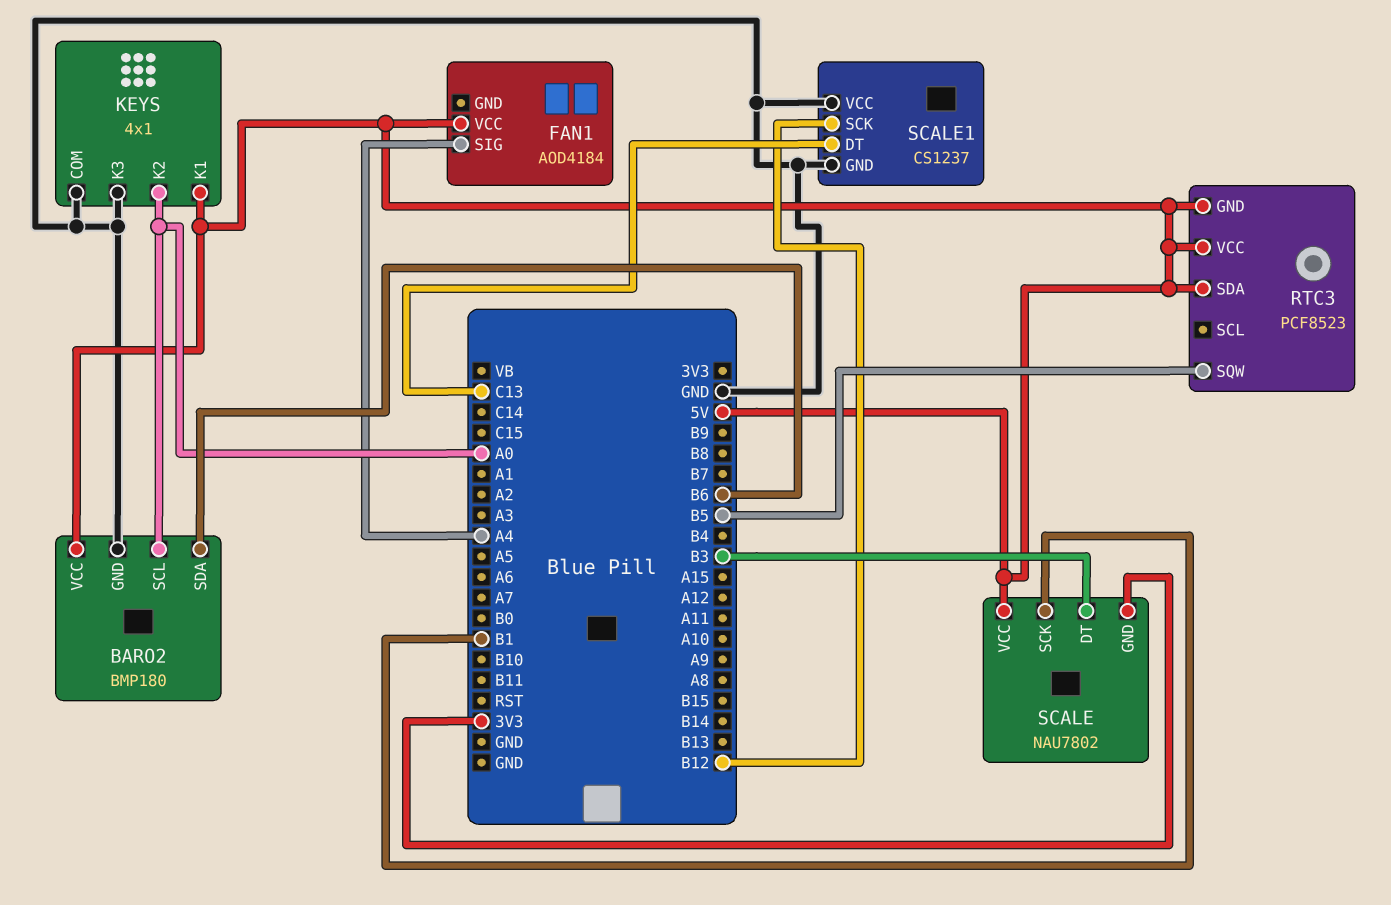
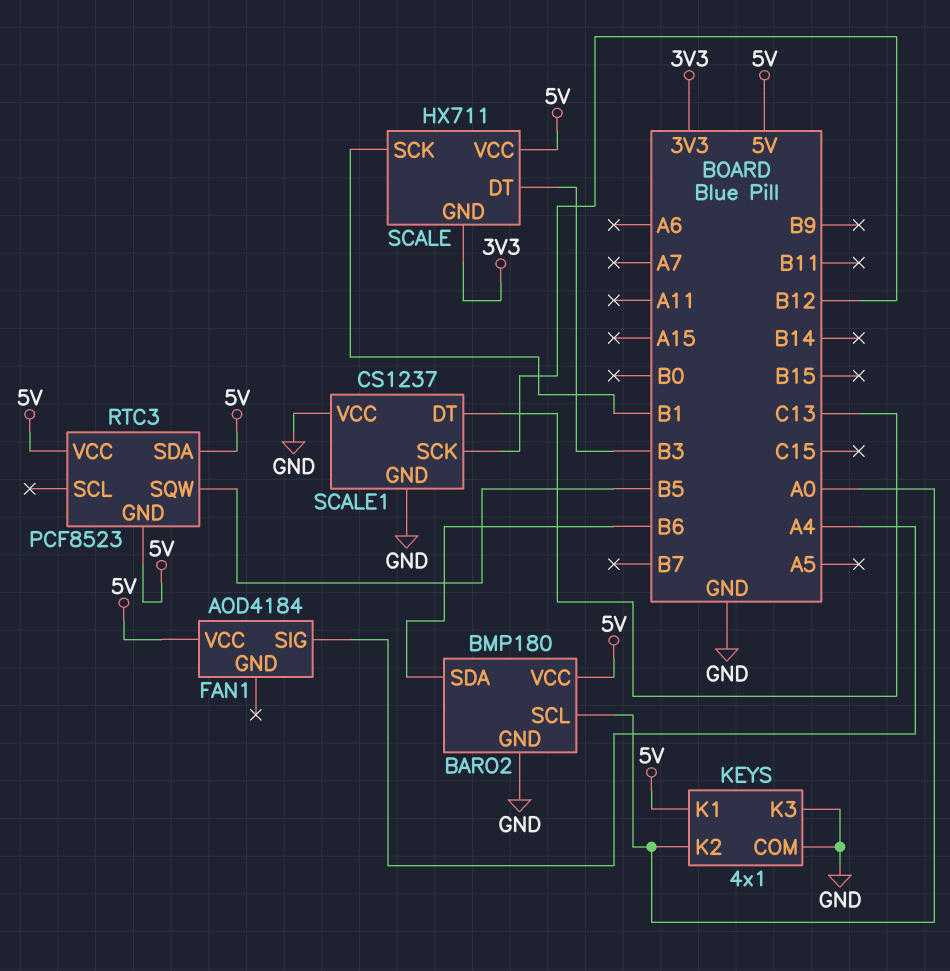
SCALE: NAU7802 -> HX711

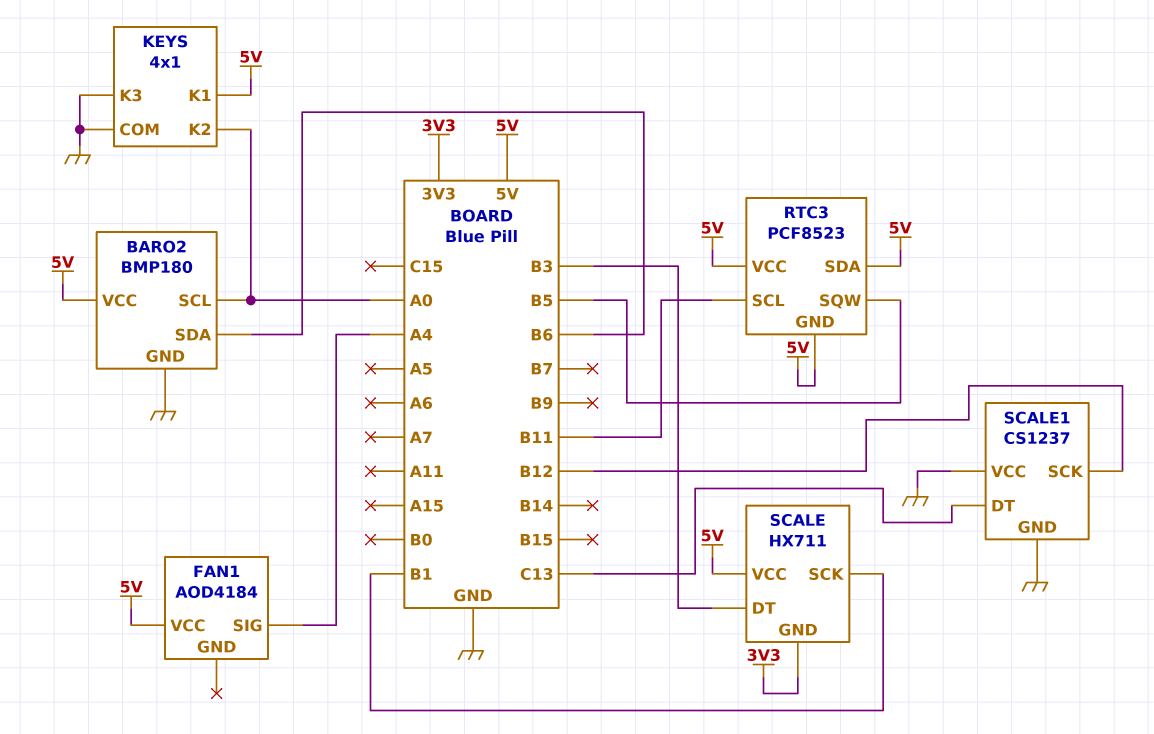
RTC3 pin SCL: none -> B11

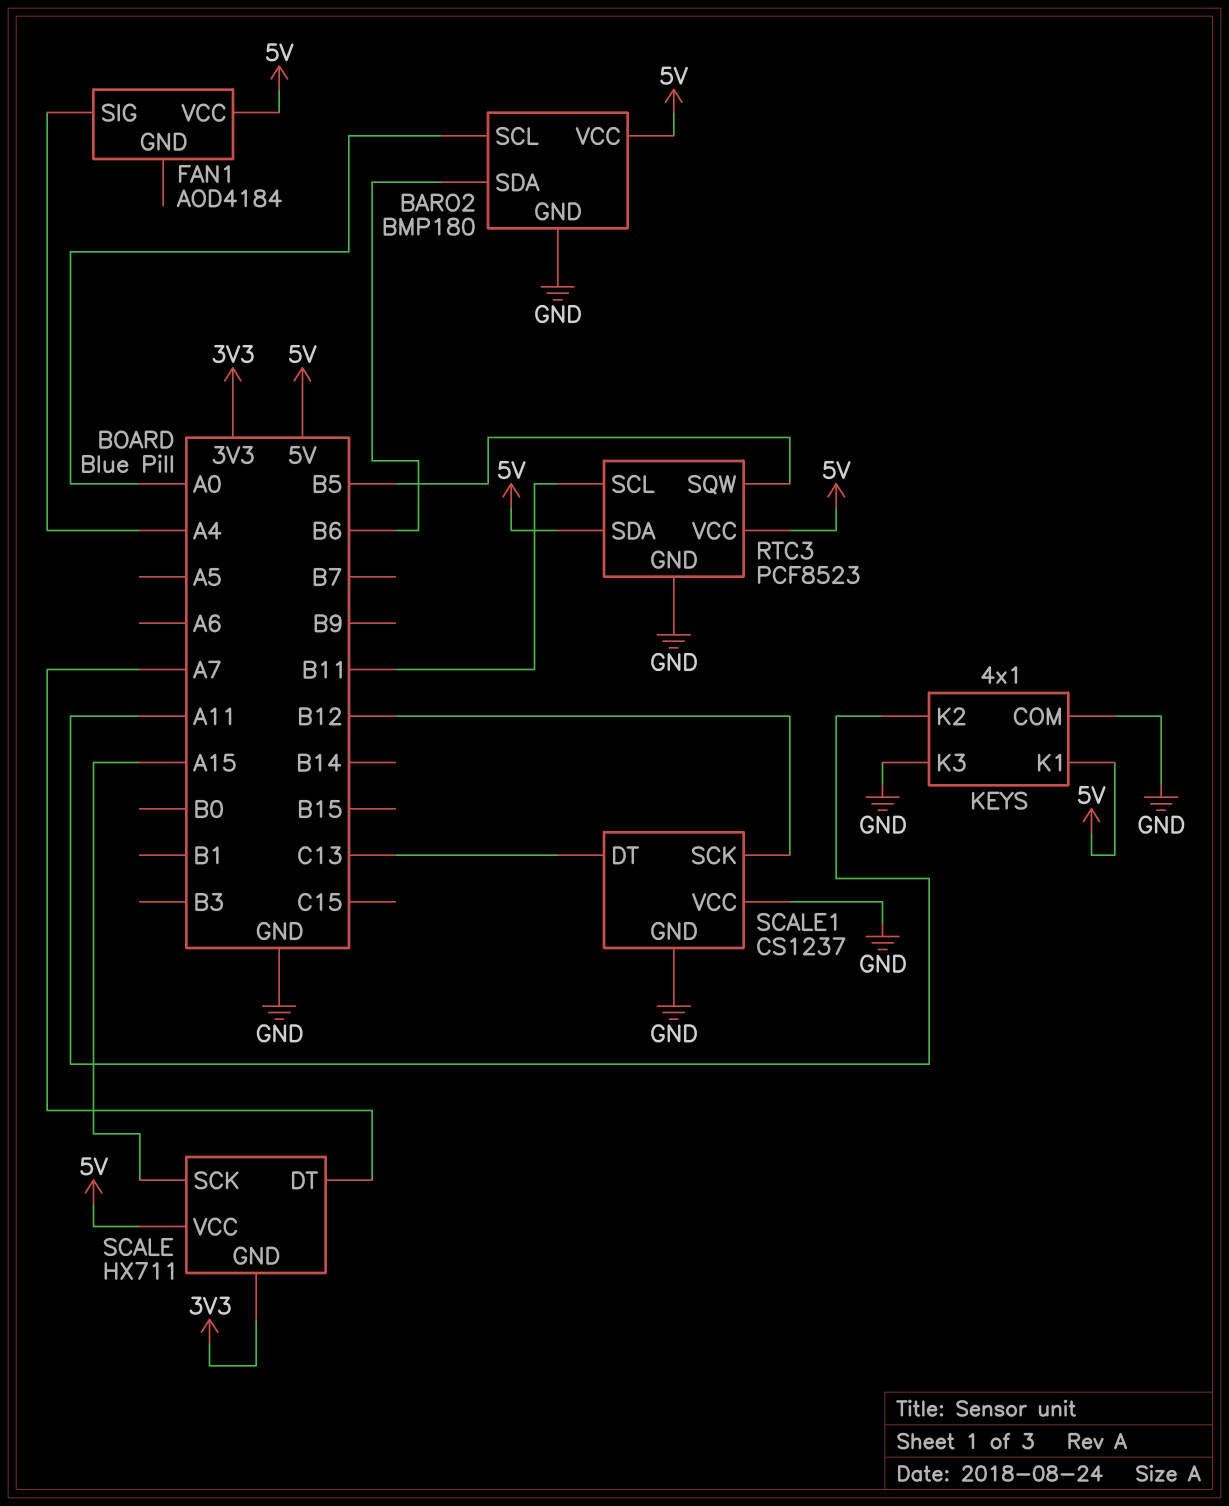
KEYS pin K2: A0 -> A11
RTC3 pin GND: 5V -> GND
SCALE pin DT: B3 -> A7
SCALE pin SCK: B1 -> A15

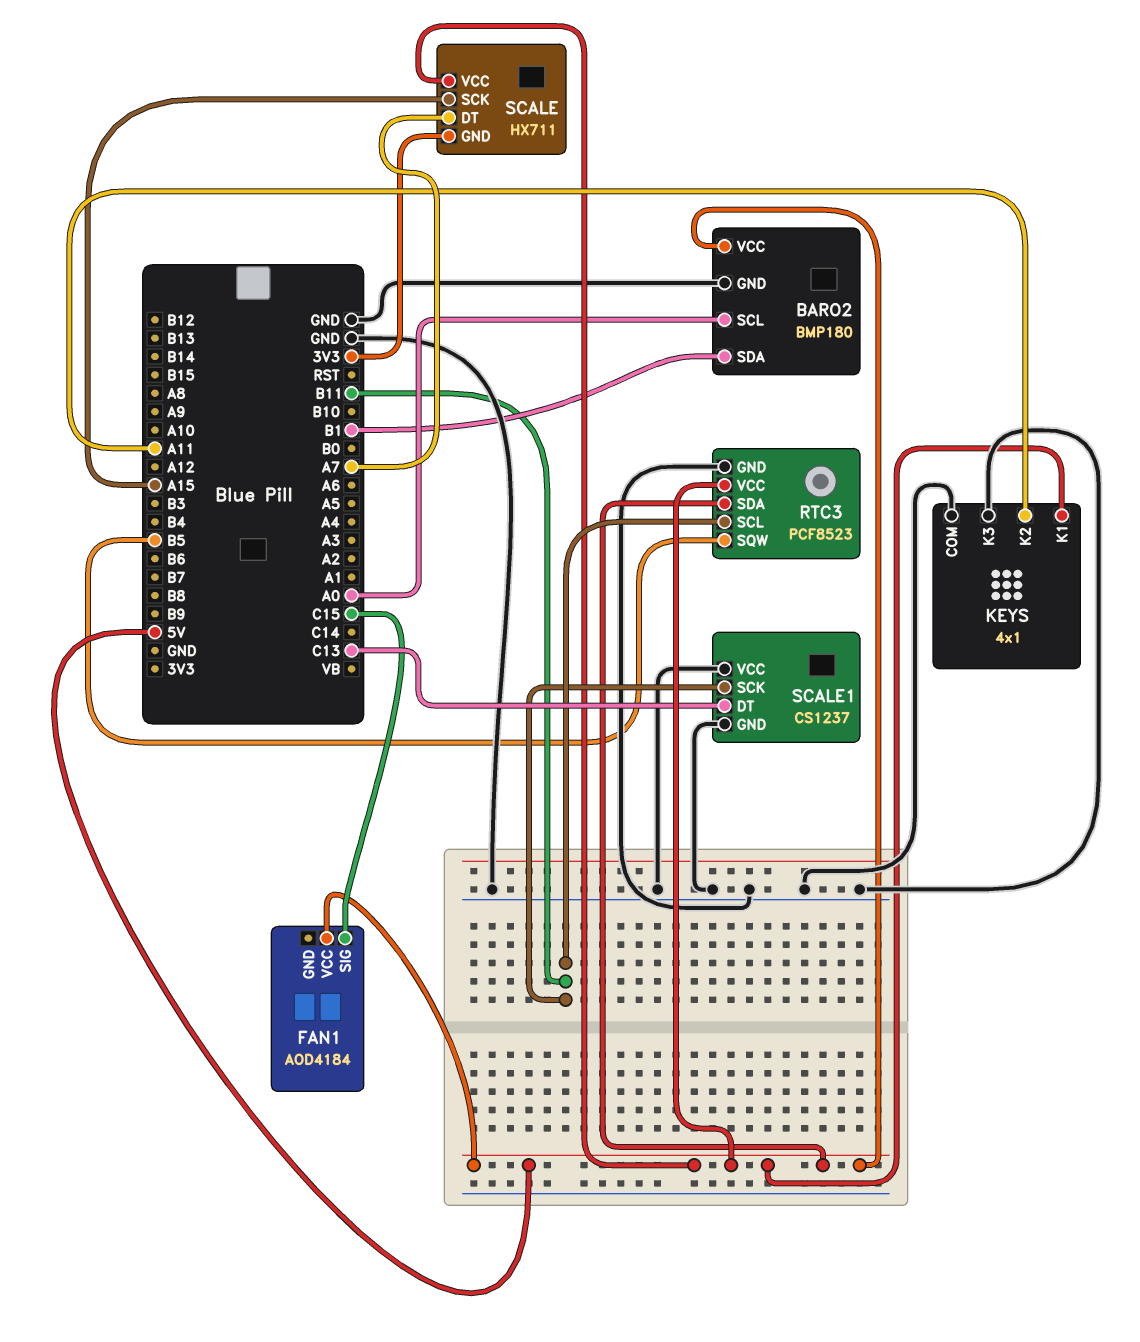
BARO2 pin SDA: B6 -> B1
FAN1 pin SIG: A4 -> C15
SCALE1 pin SCK: B12 -> B11

